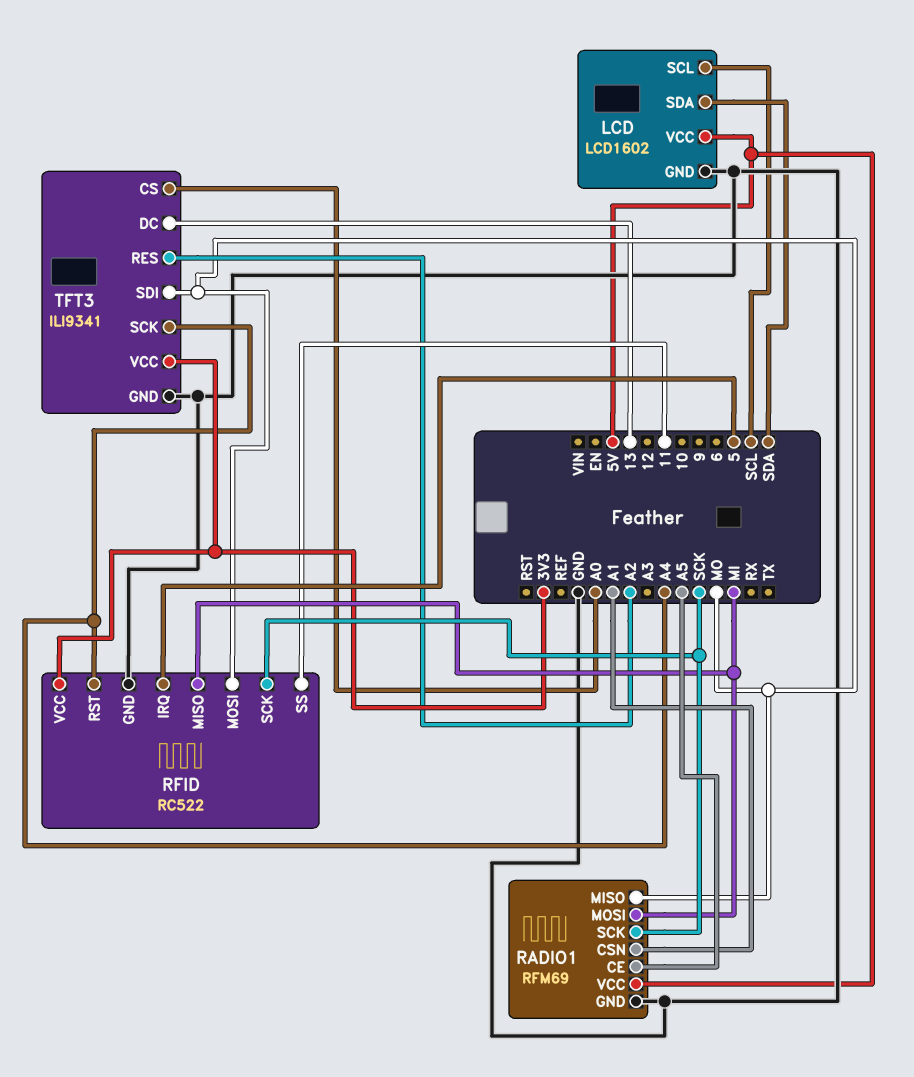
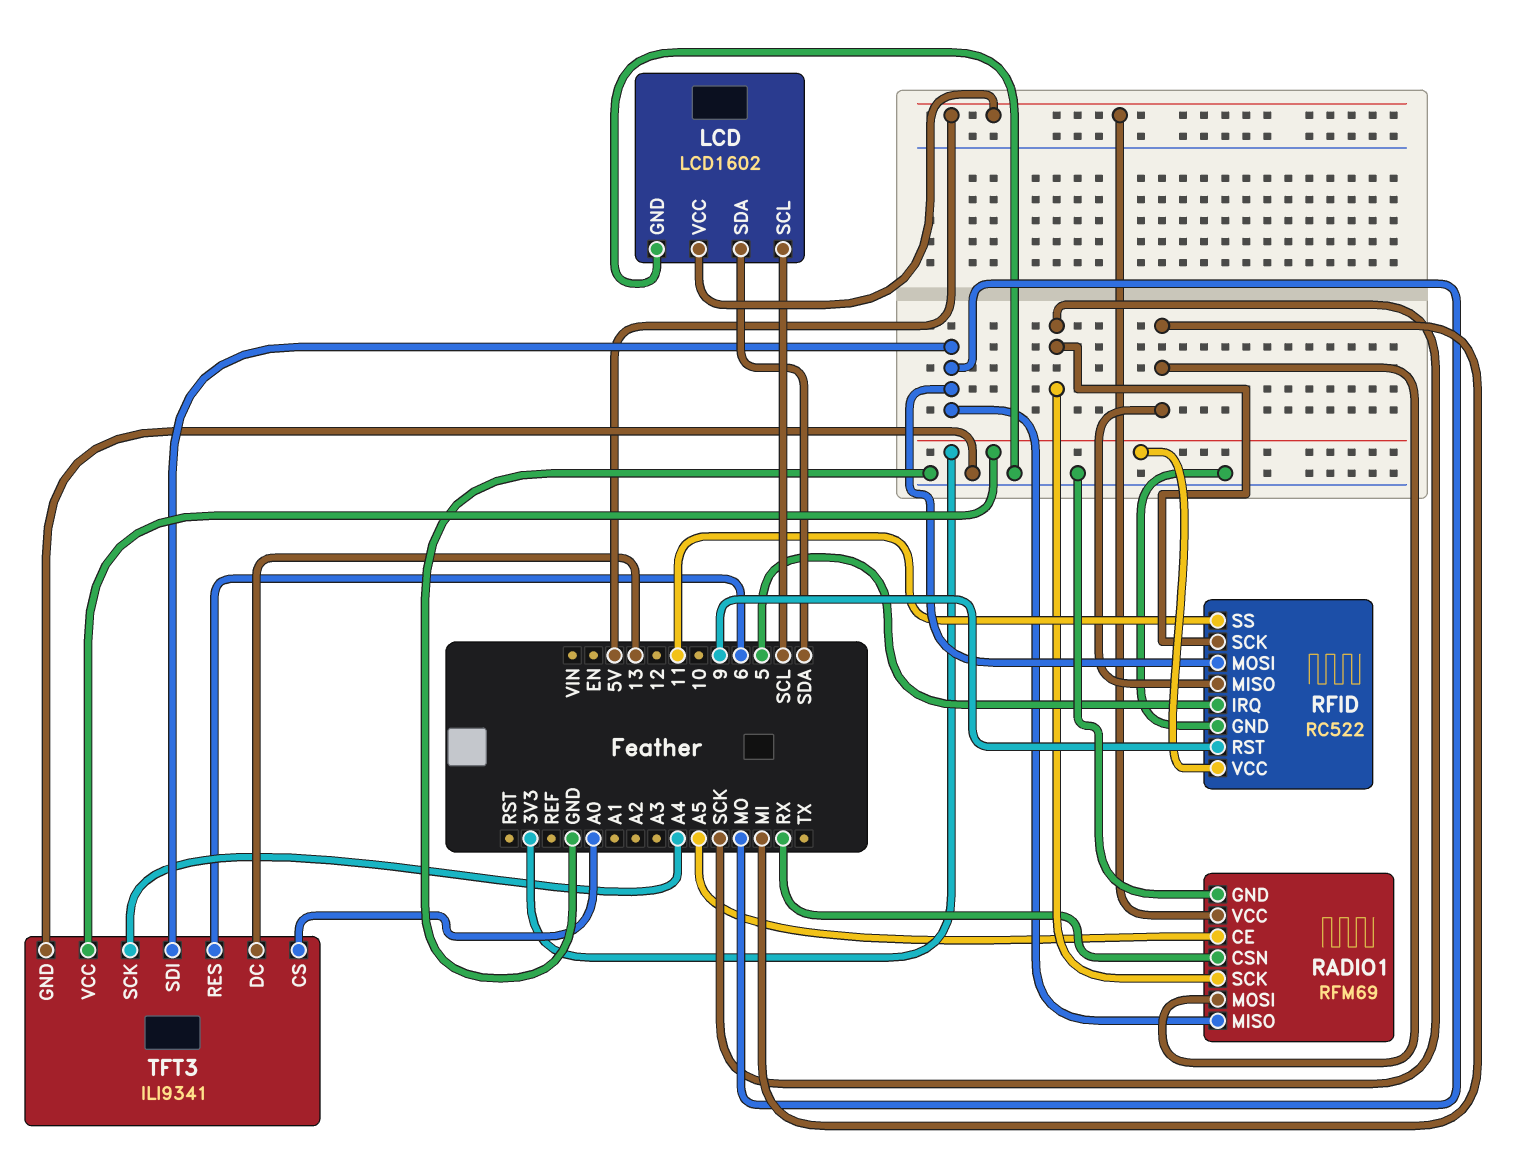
RADIO1 pin CSN: A1 -> RX
RFID pin RST: A4 -> 9
TFT3 pin RES: A2 -> 6

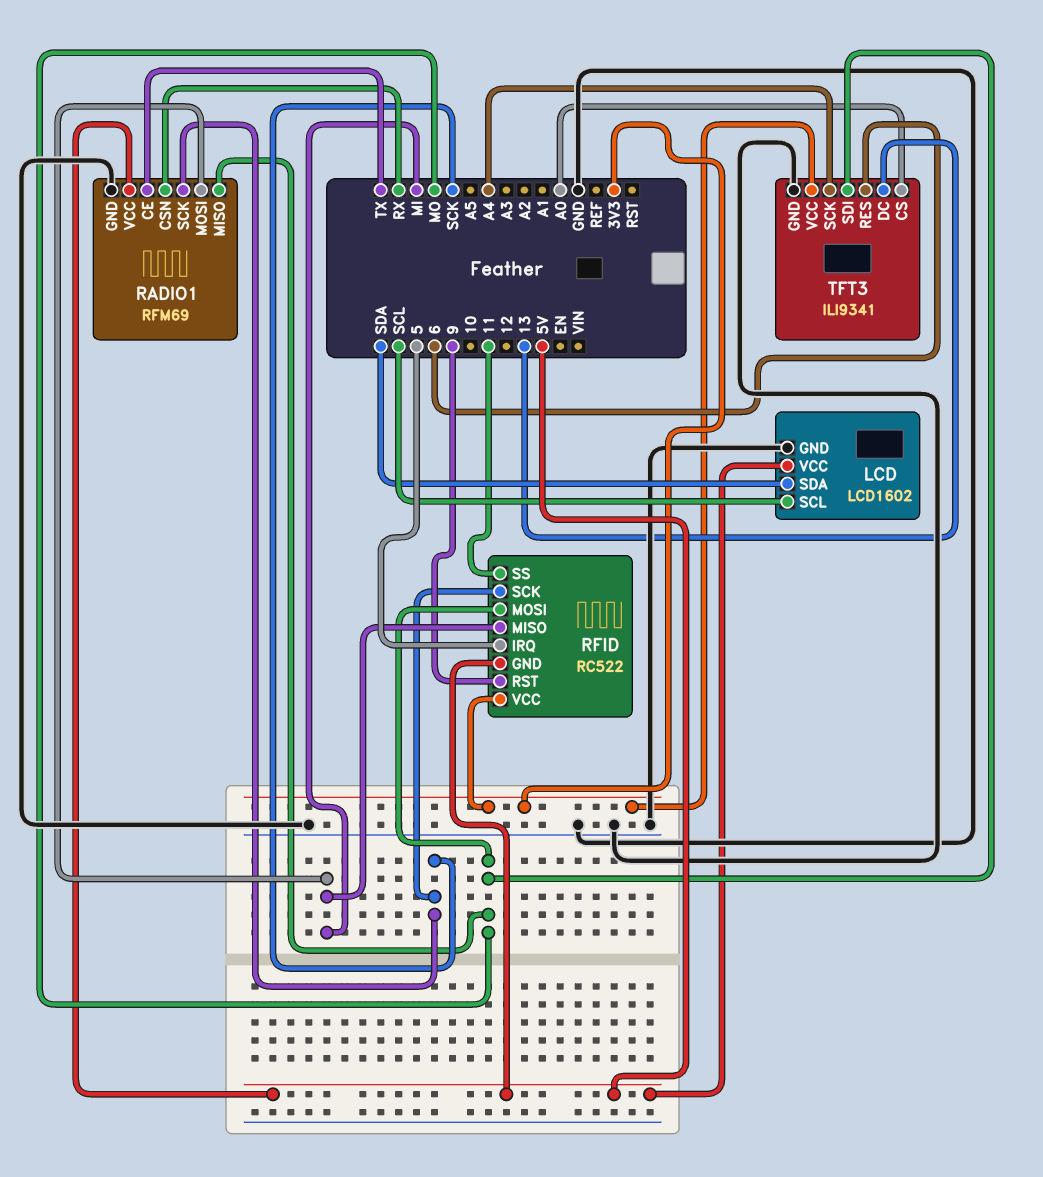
RADIO1 pin CE: A5 -> TX
RFID pin GND: GND -> 5V

